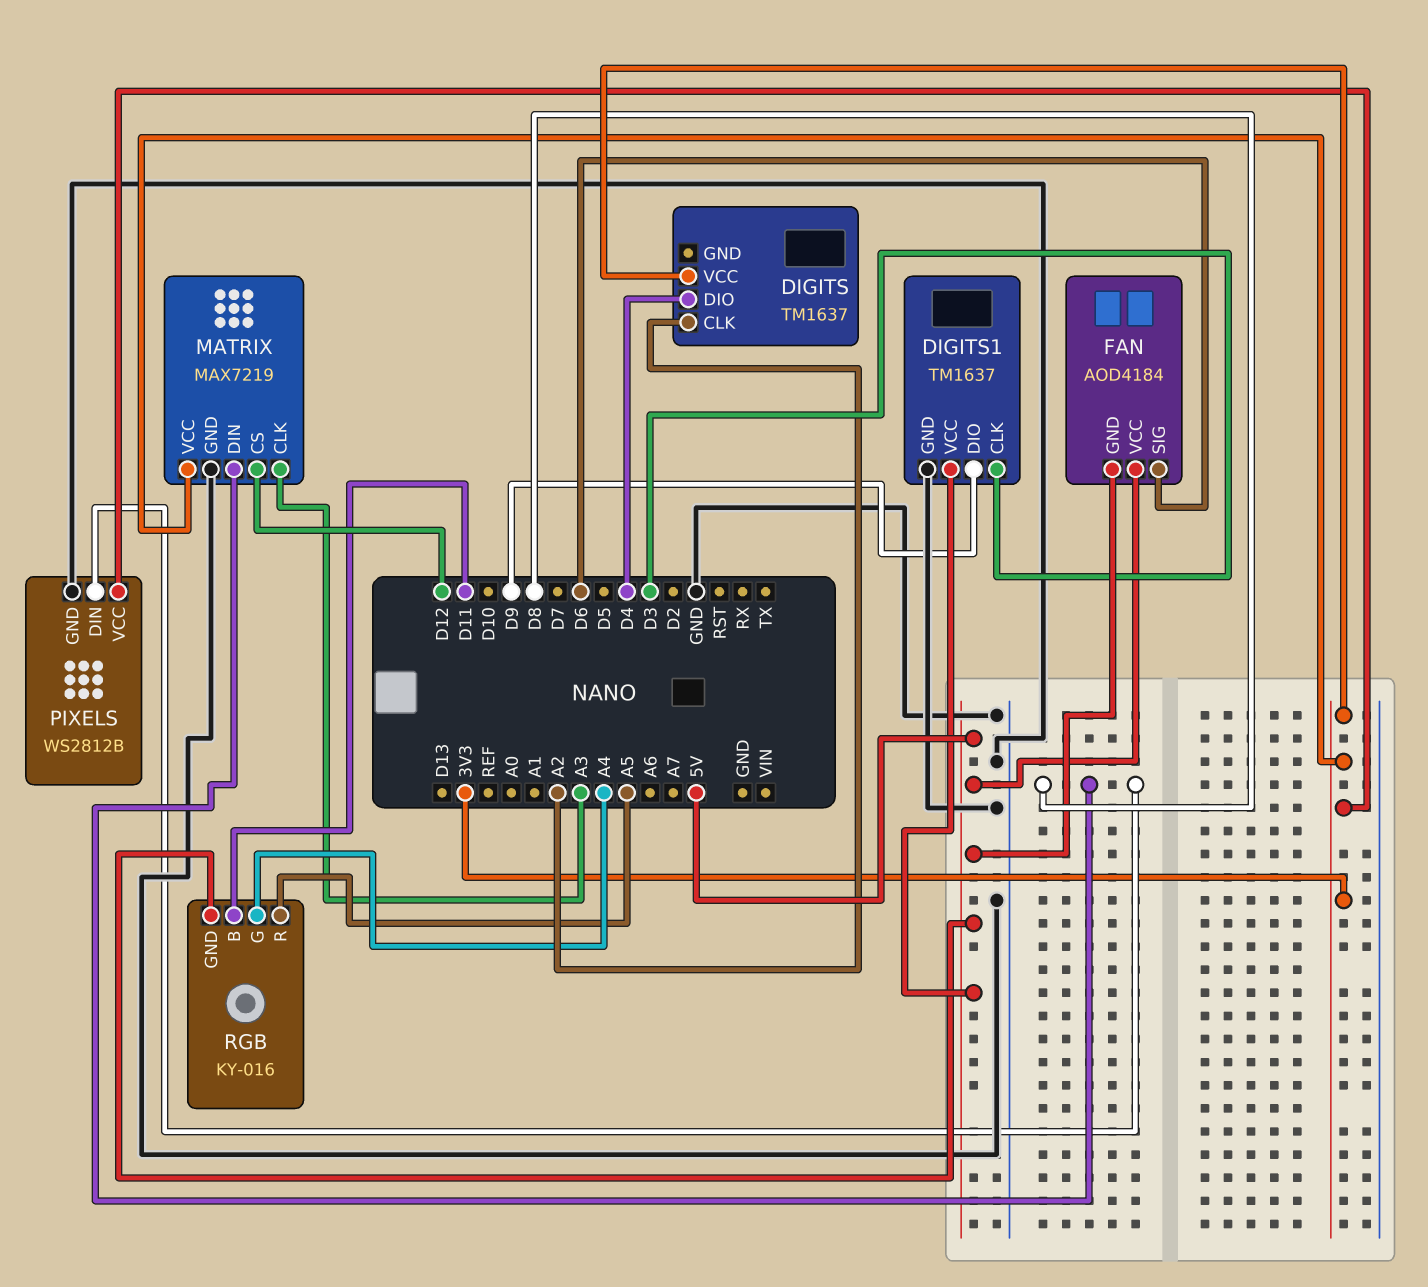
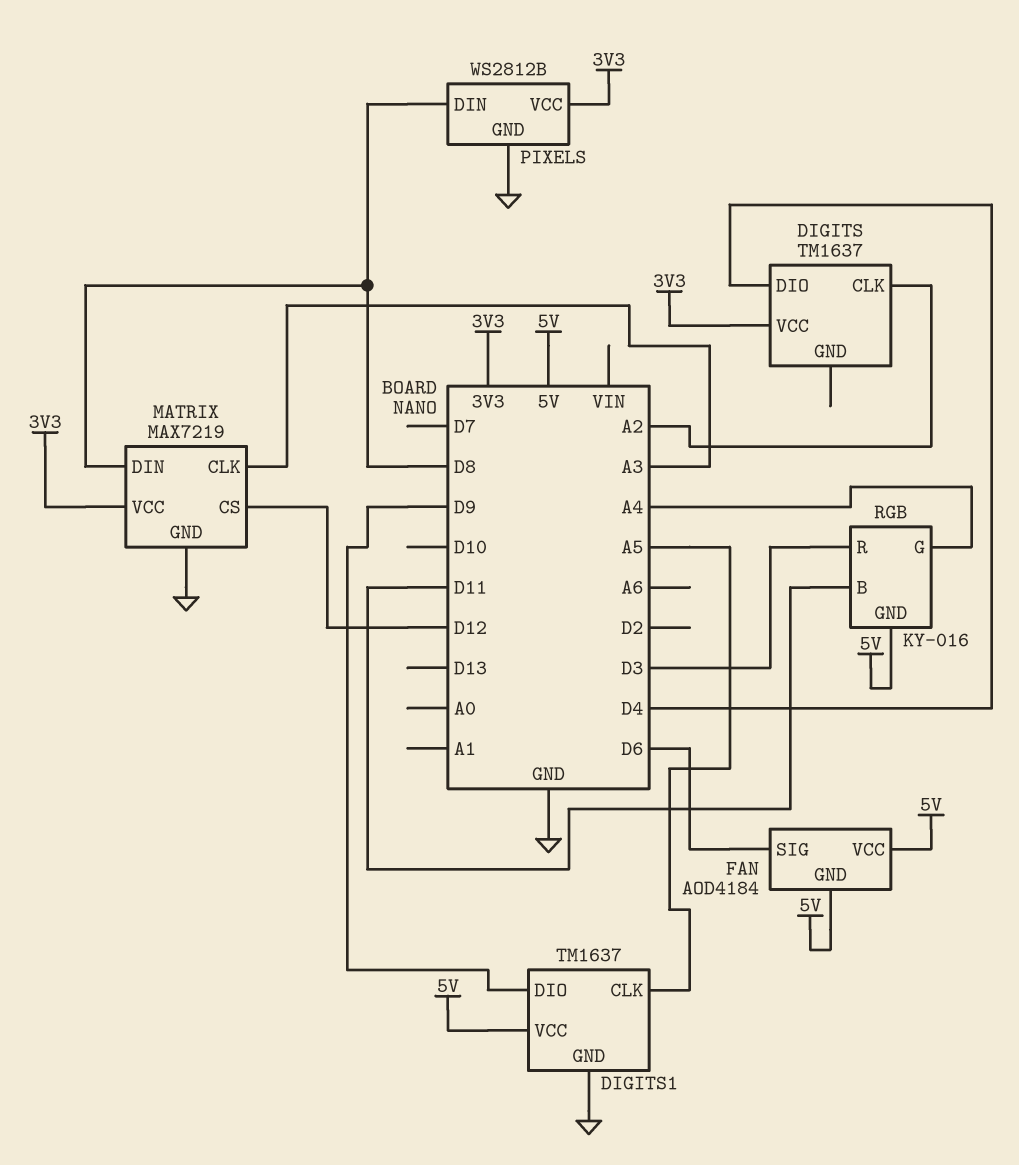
DIGITS1 pin CLK: D3 -> A5
RGB pin R: A5 -> D3

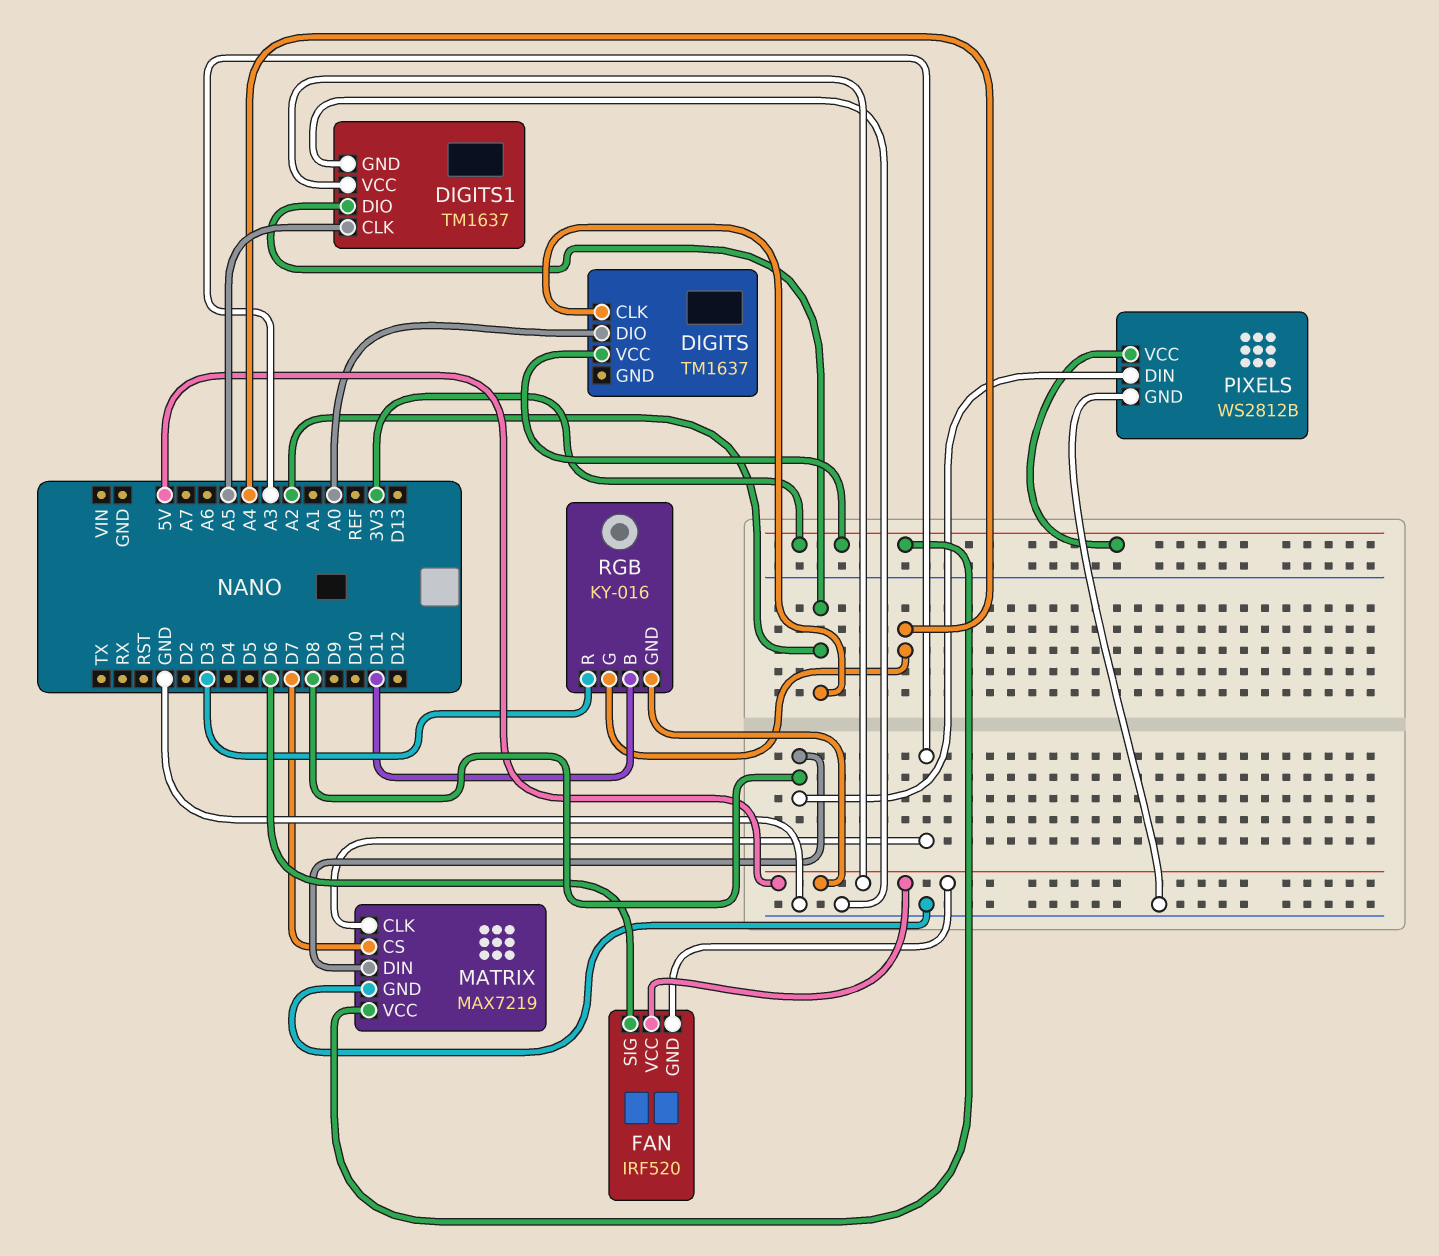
DIGITS pin DIO: D4 -> A0
DIGITS1 pin DIO: D9 -> A2
FAN: AOD4184 -> IRF520
MATRIX pin CS: D12 -> D7

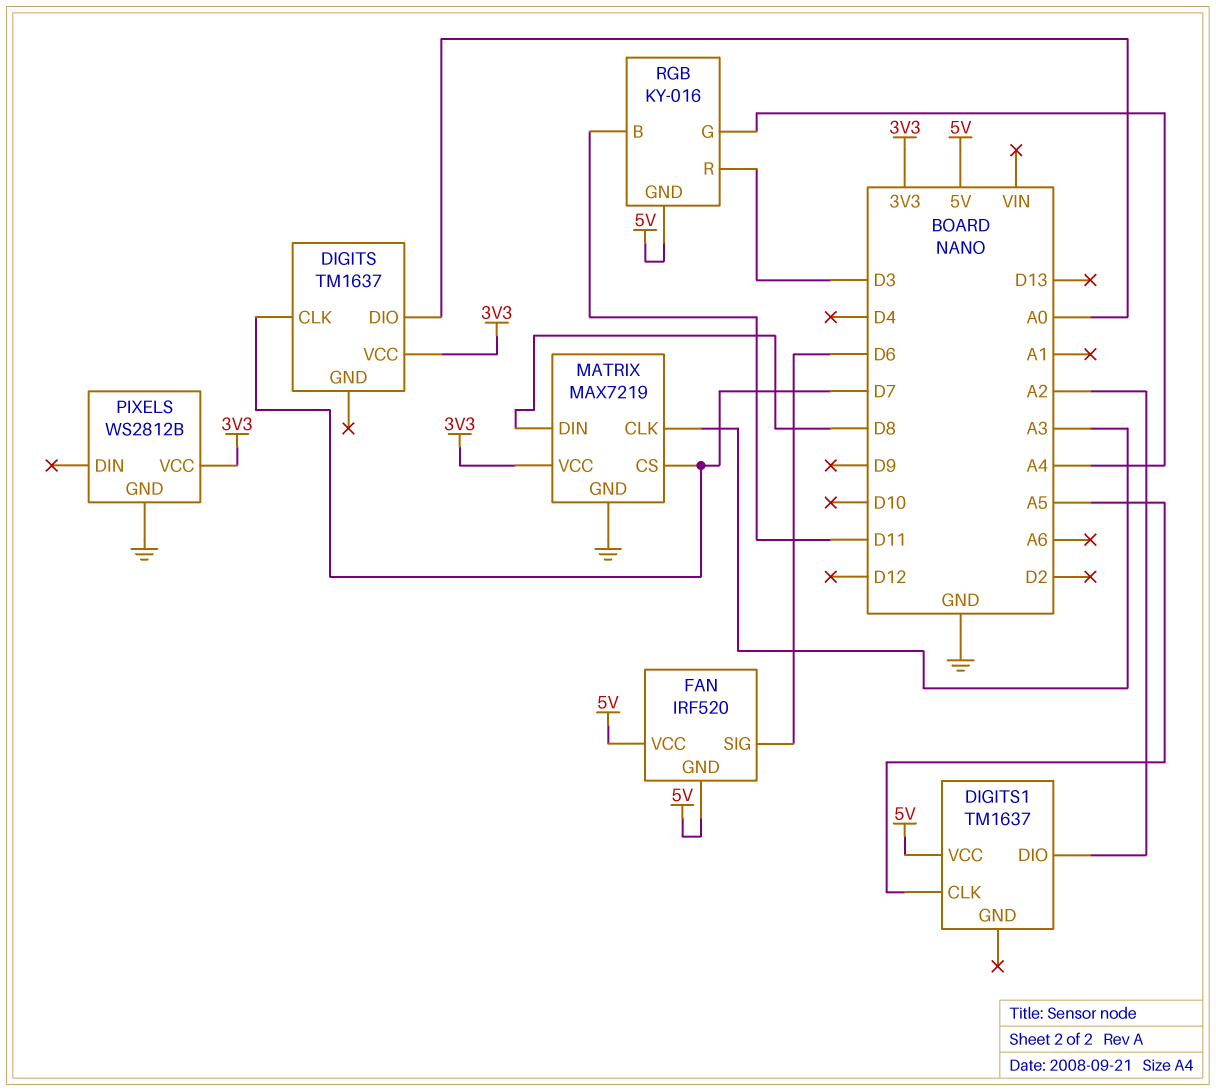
DIGITS pin CLK: A2 -> D7
DIGITS1 pin GND: GND -> none
PIXELS pin DIN: D8 -> none

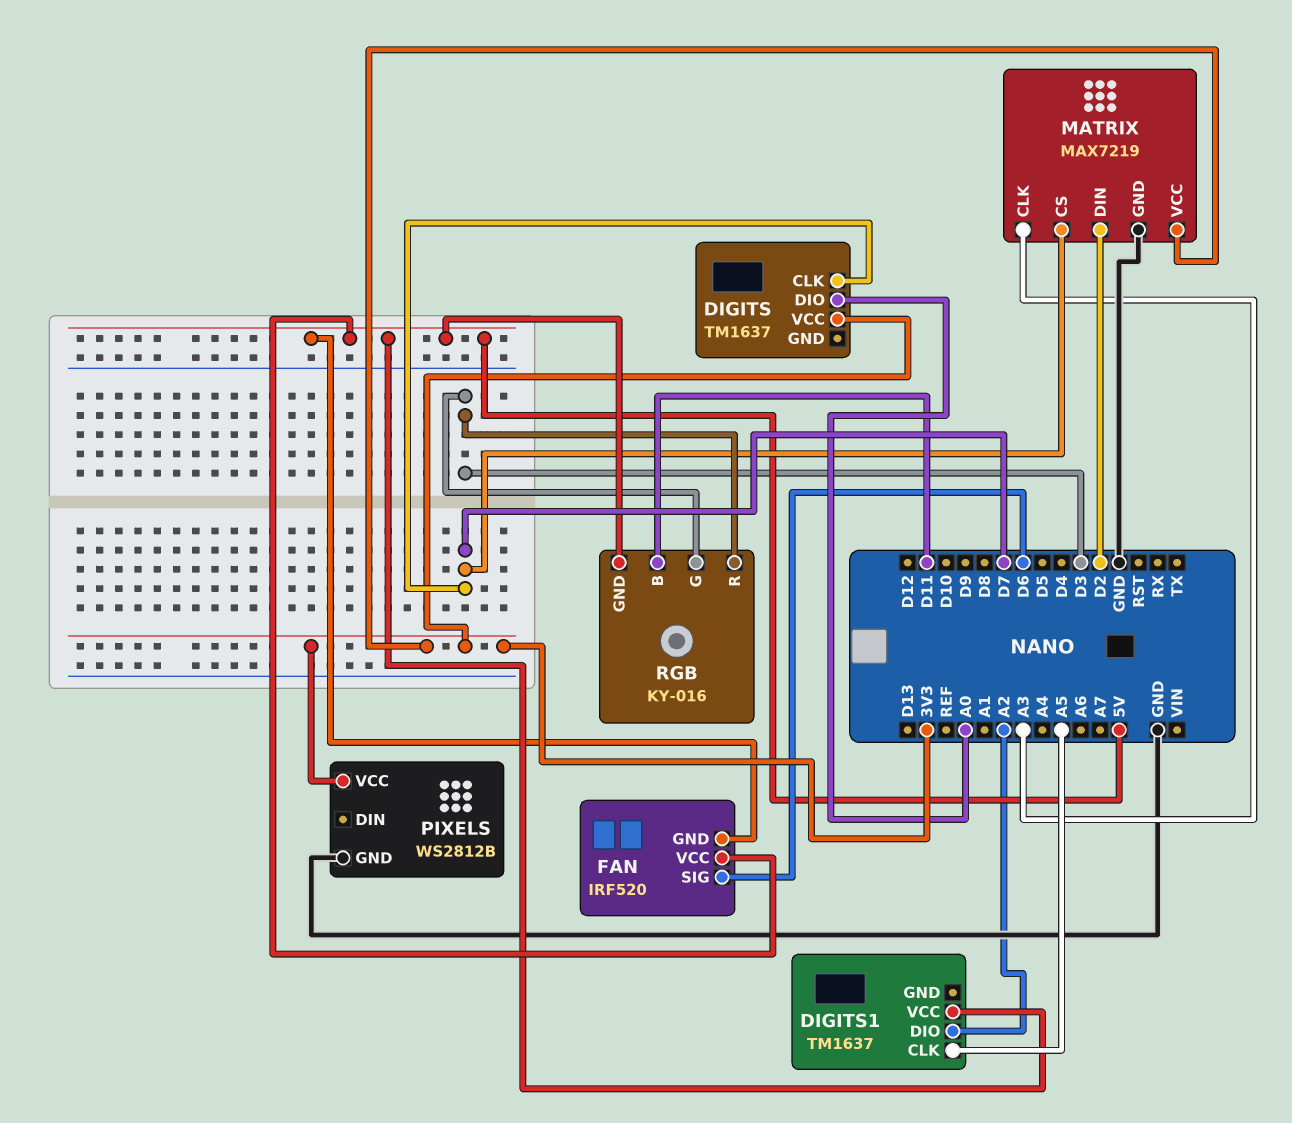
MATRIX pin DIN: D8 -> D2
RGB pin G: A4 -> D3

